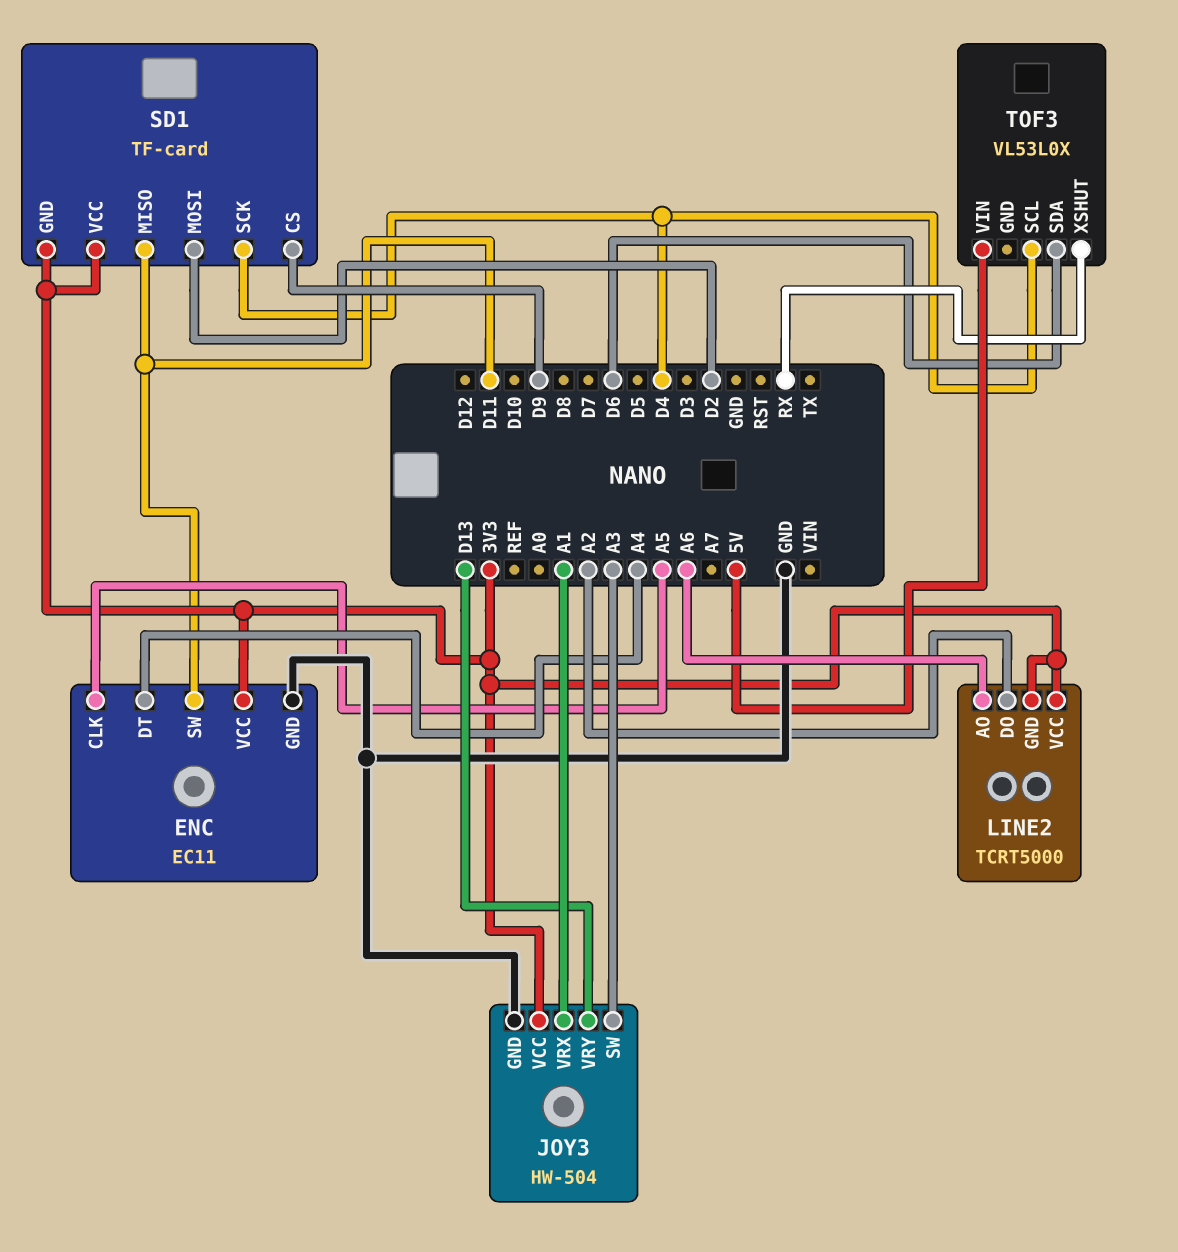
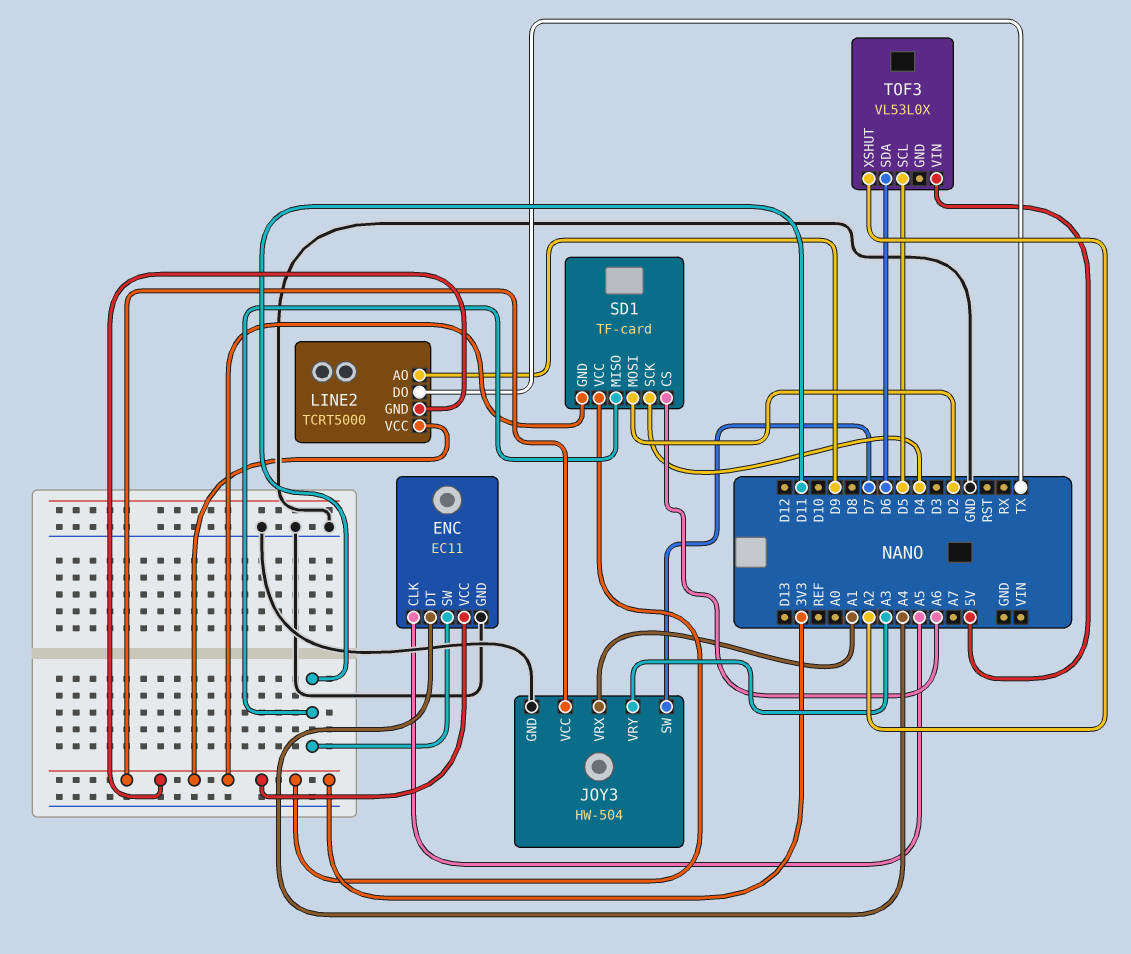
JOY3 pin SW: A3 -> D7
JOY3 pin VRY: D13 -> A3
LINE2 pin AO: A6 -> D9
LINE2 pin DO: A2 -> TX
SD1 pin CS: D9 -> A6
TOF3 pin SCL: D4 -> D5
TOF3 pin XSHUT: RX -> A2

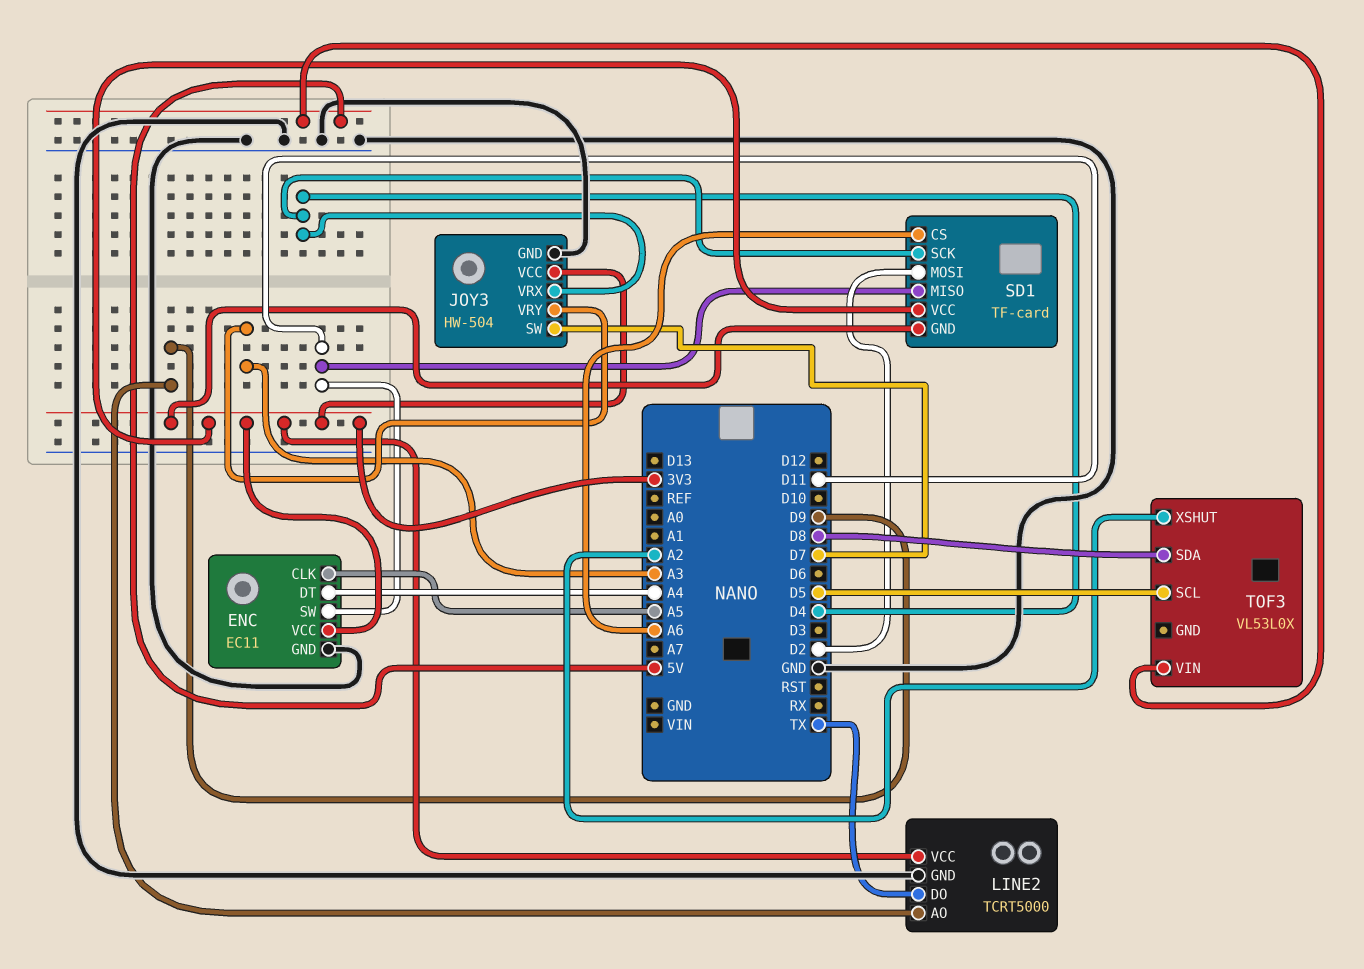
JOY3 pin VRX: A1 -> D4
LINE2 pin GND: 3V3 -> GND
TOF3 pin SDA: D6 -> D8

